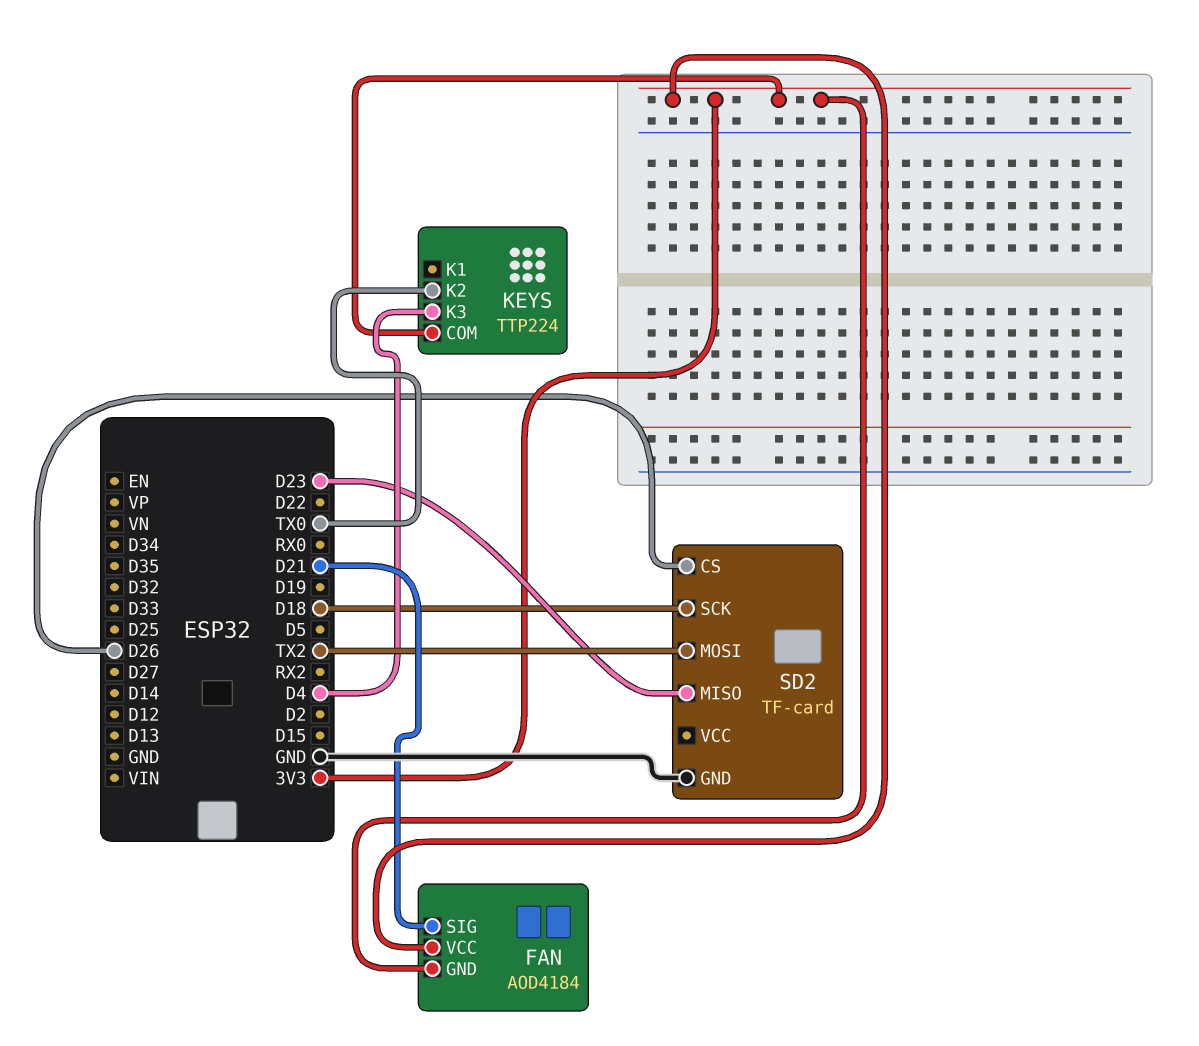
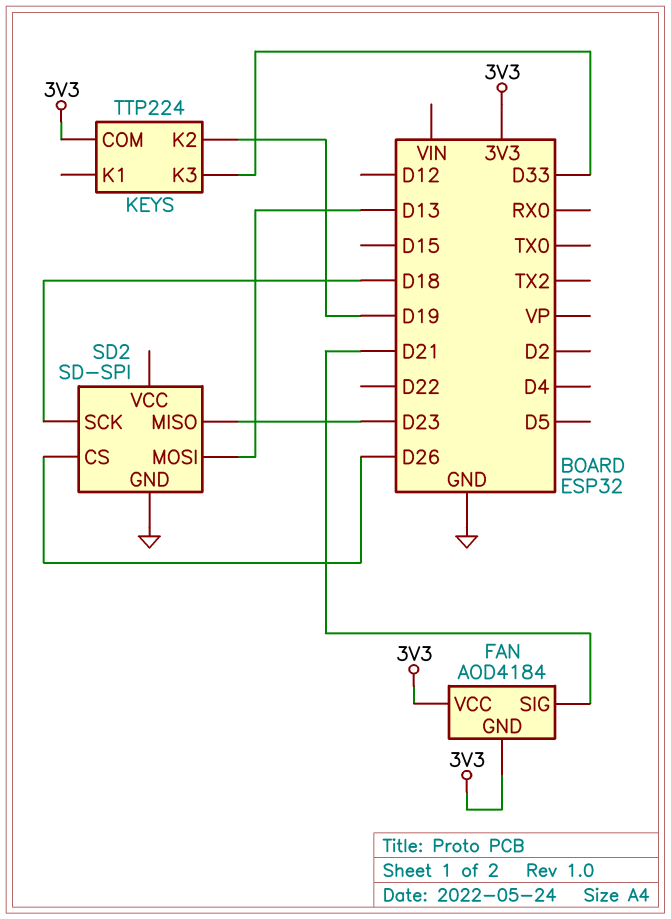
KEYS pin K2: TX0 -> D19
KEYS pin K3: D4 -> D33
SD2: TF-card -> SD-SPI
SD2 pin MOSI: TX2 -> D13

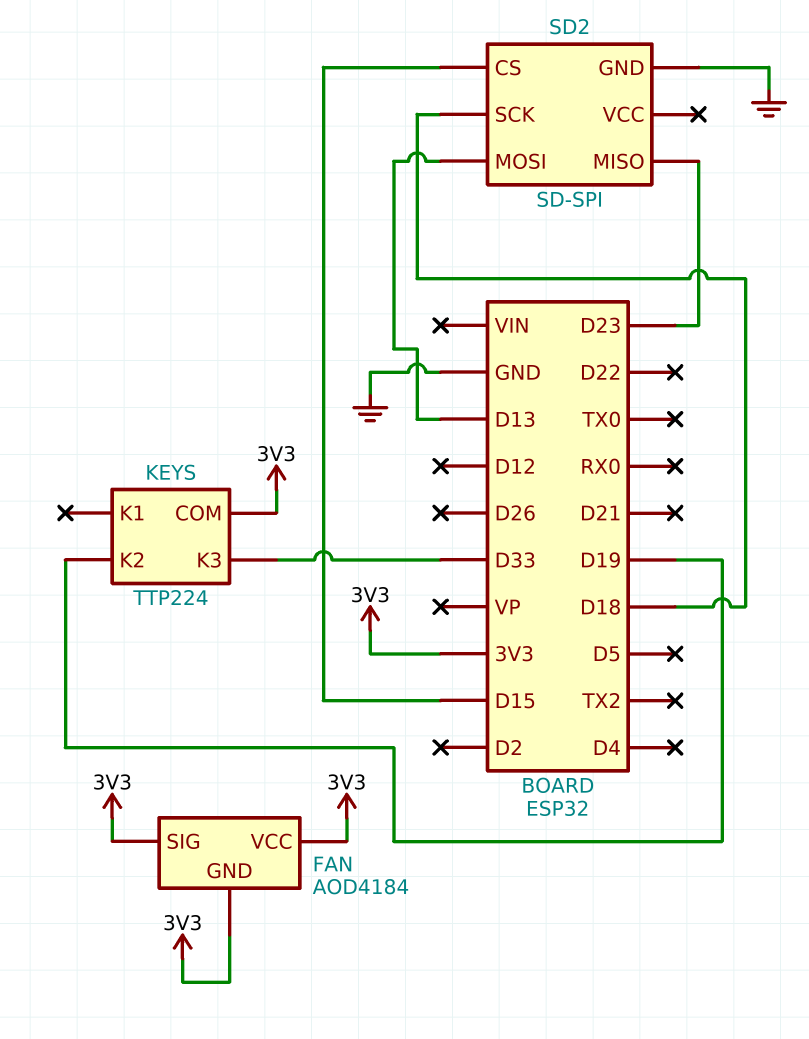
FAN pin SIG: D21 -> 3V3
SD2 pin CS: D26 -> D15

